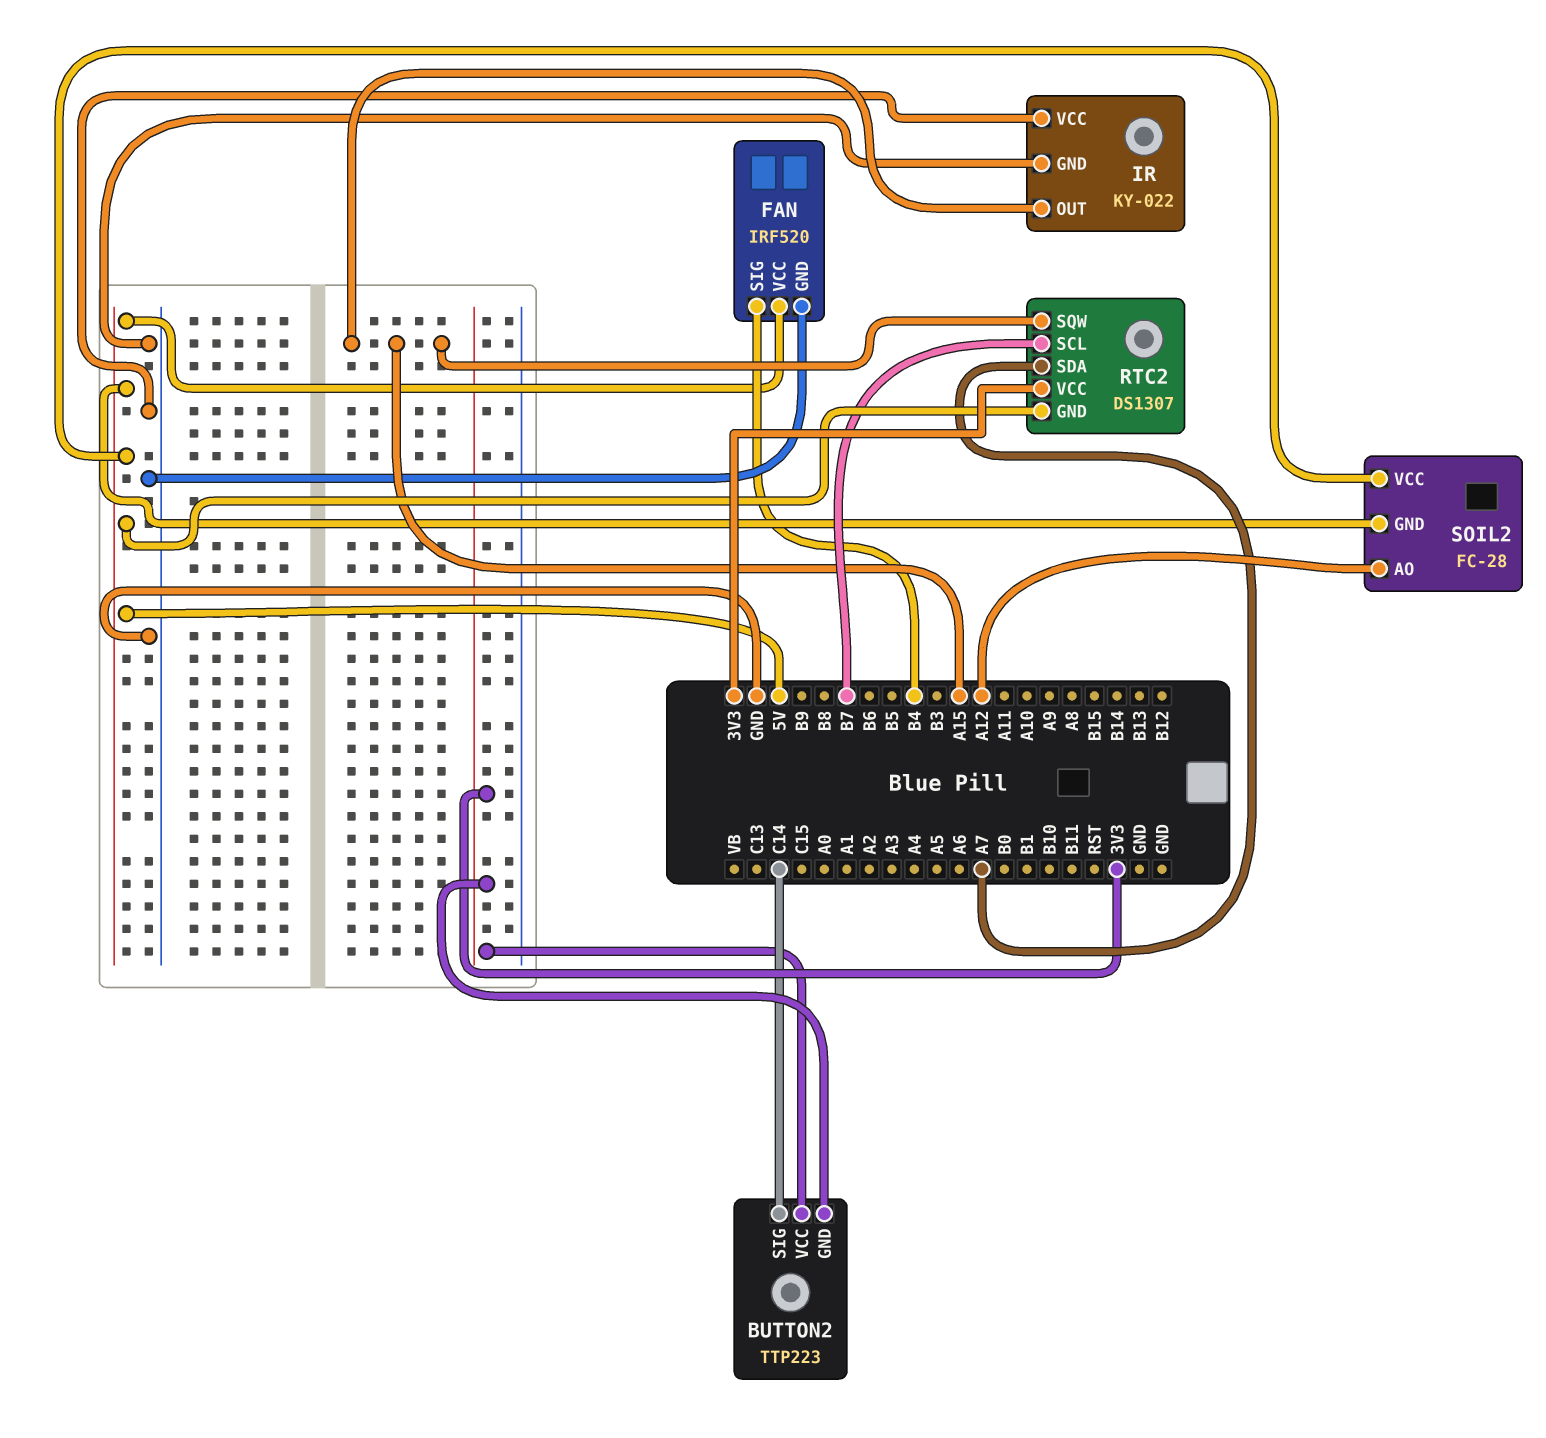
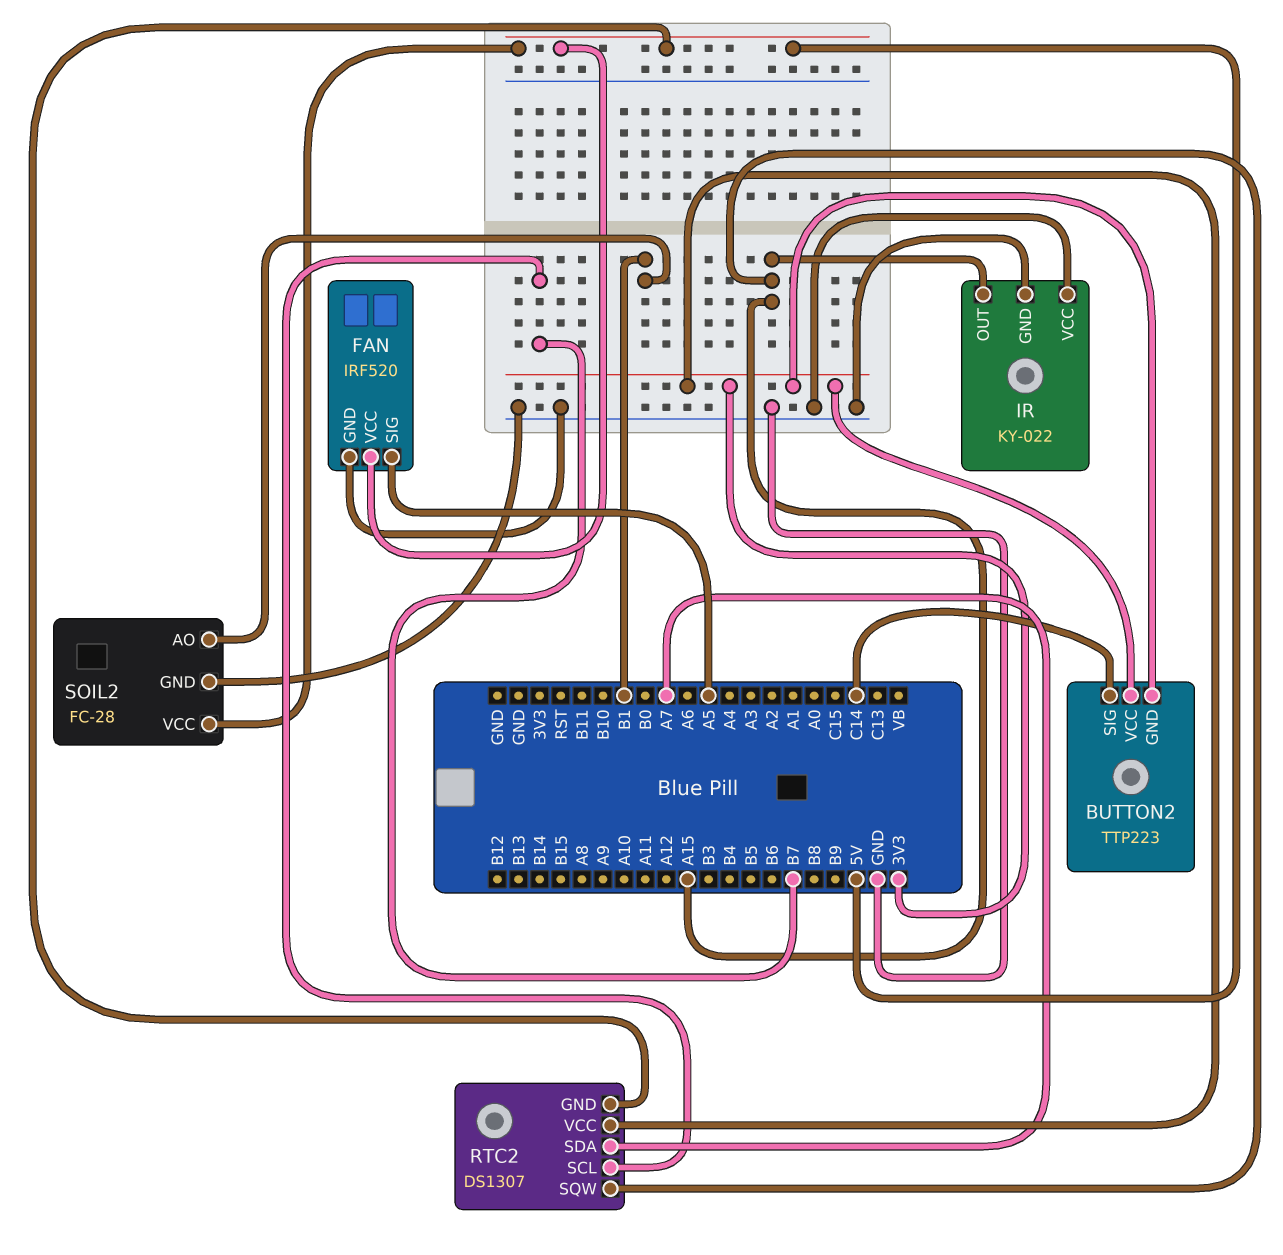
FAN pin SIG: B4 -> A5
SOIL2 pin AO: A12 -> B1
SOIL2 pin GND: 5V -> GND

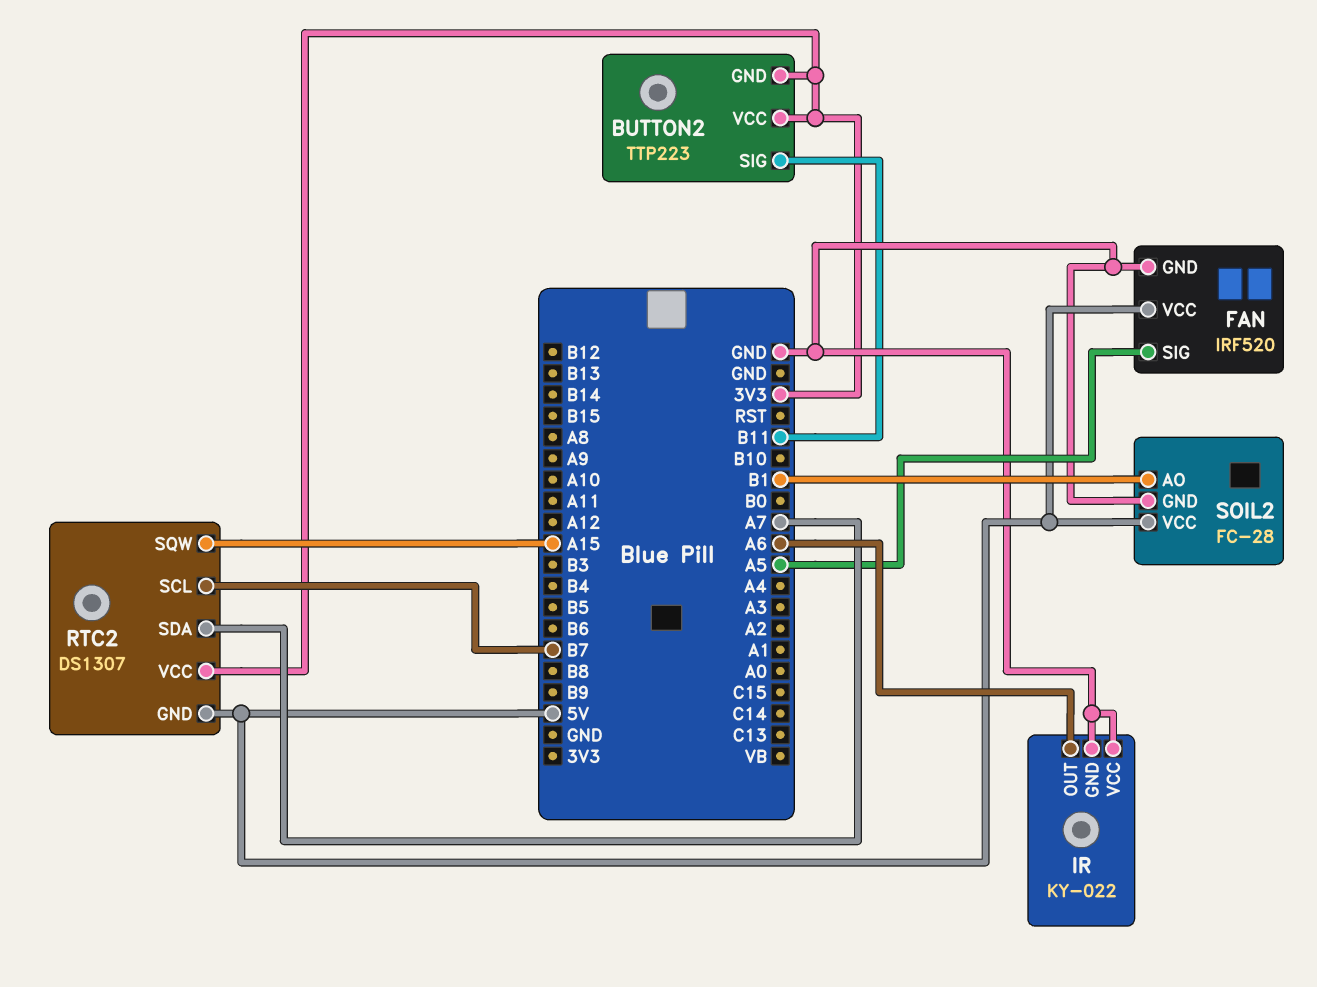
BUTTON2 pin SIG: C14 -> B11
IR pin OUT: A15 -> A6

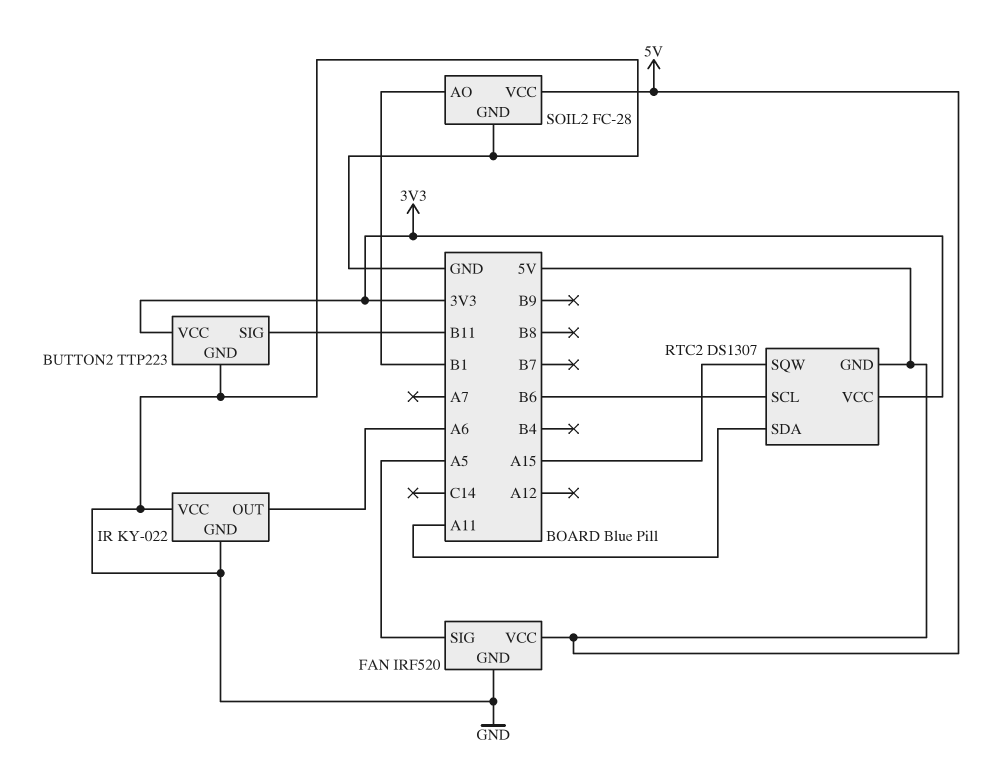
BUTTON2 pin GND: 3V3 -> GND
RTC2 pin SCL: B7 -> B6
RTC2 pin SDA: A7 -> A11

